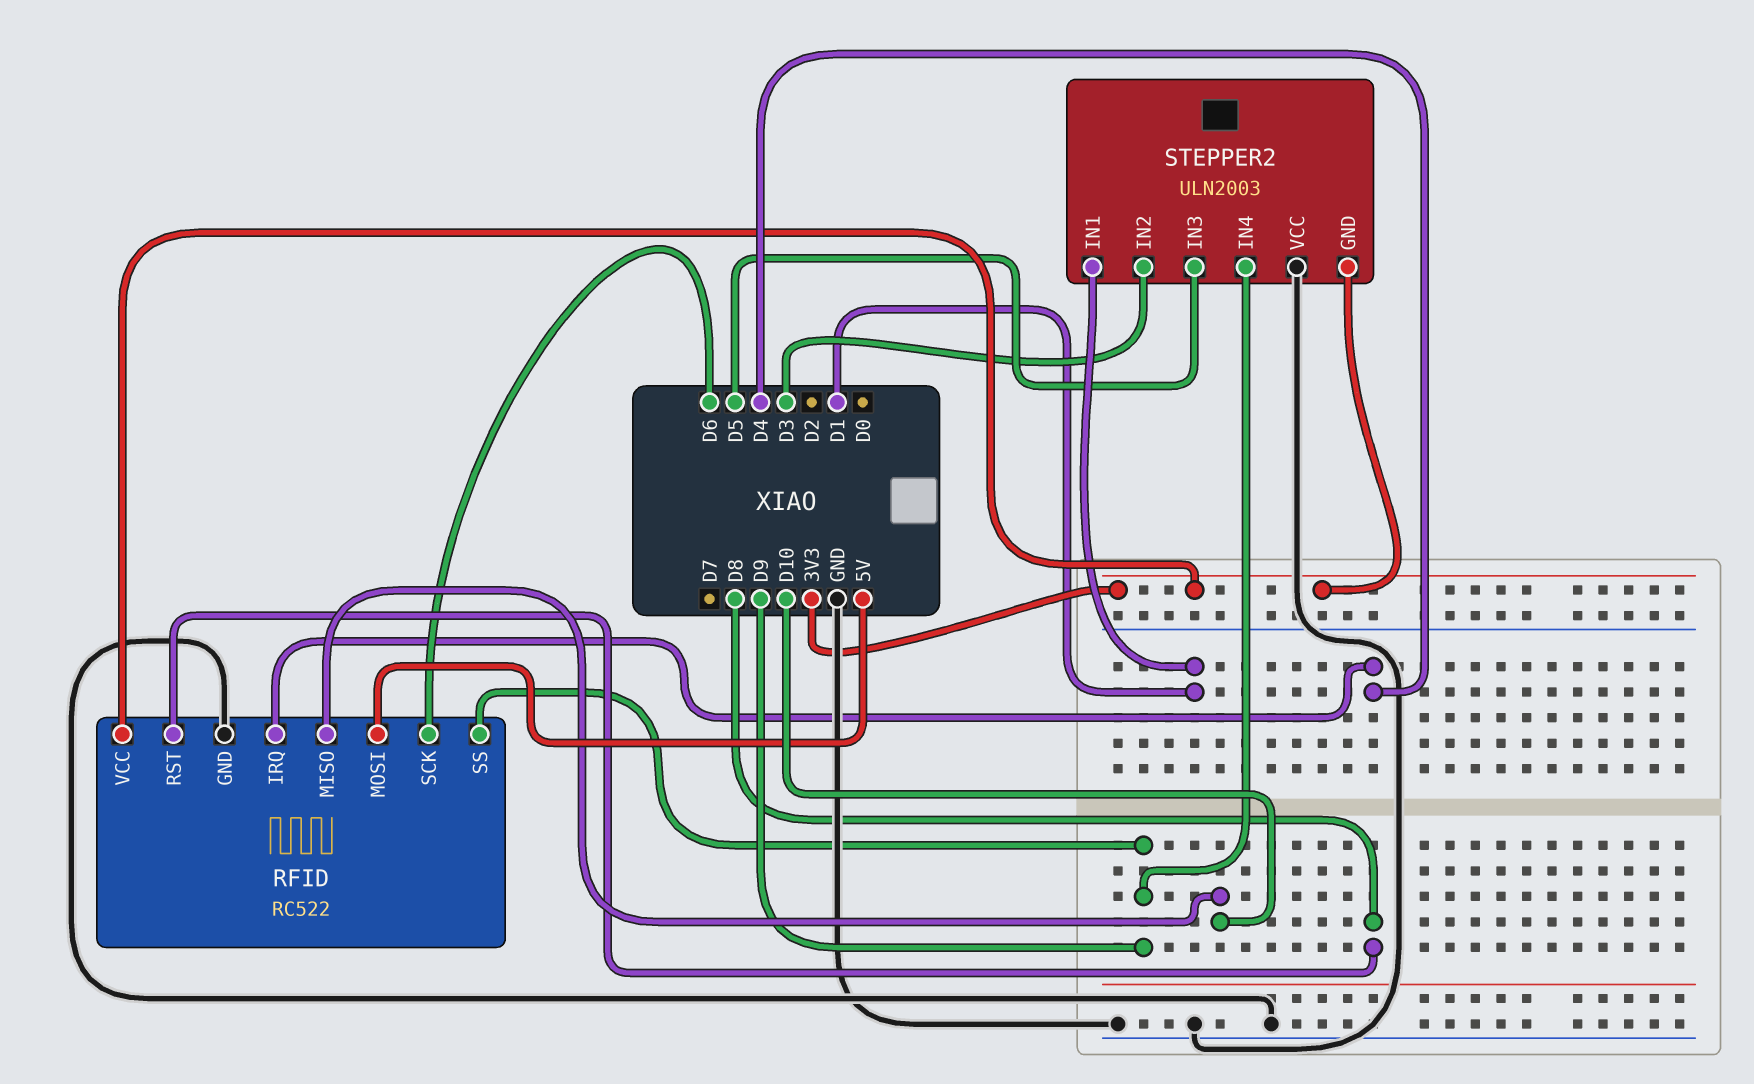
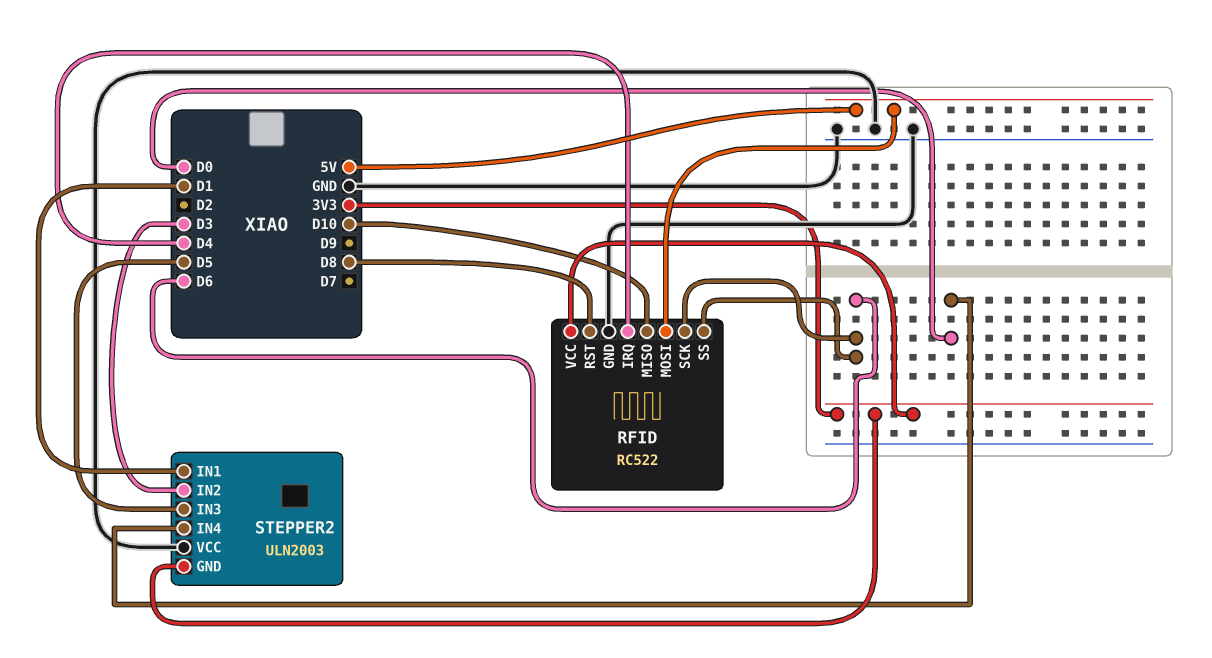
RFID pin SS: D9 -> D6
STEPPER2 pin IN4: D9 -> D0

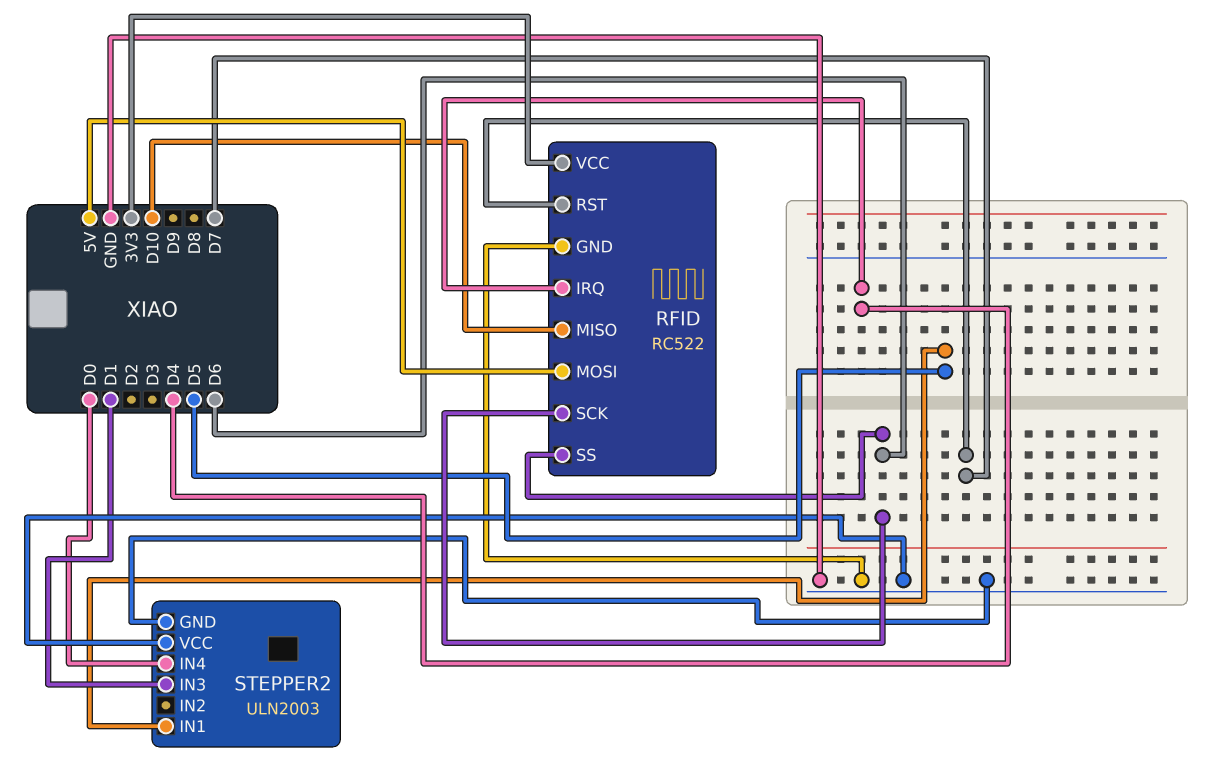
RFID pin RST: D8 -> D7
STEPPER2 pin GND: 3V3 -> GND
STEPPER2 pin IN1: D1 -> D5
STEPPER2 pin IN2: D3 -> none
STEPPER2 pin IN3: D5 -> D1

